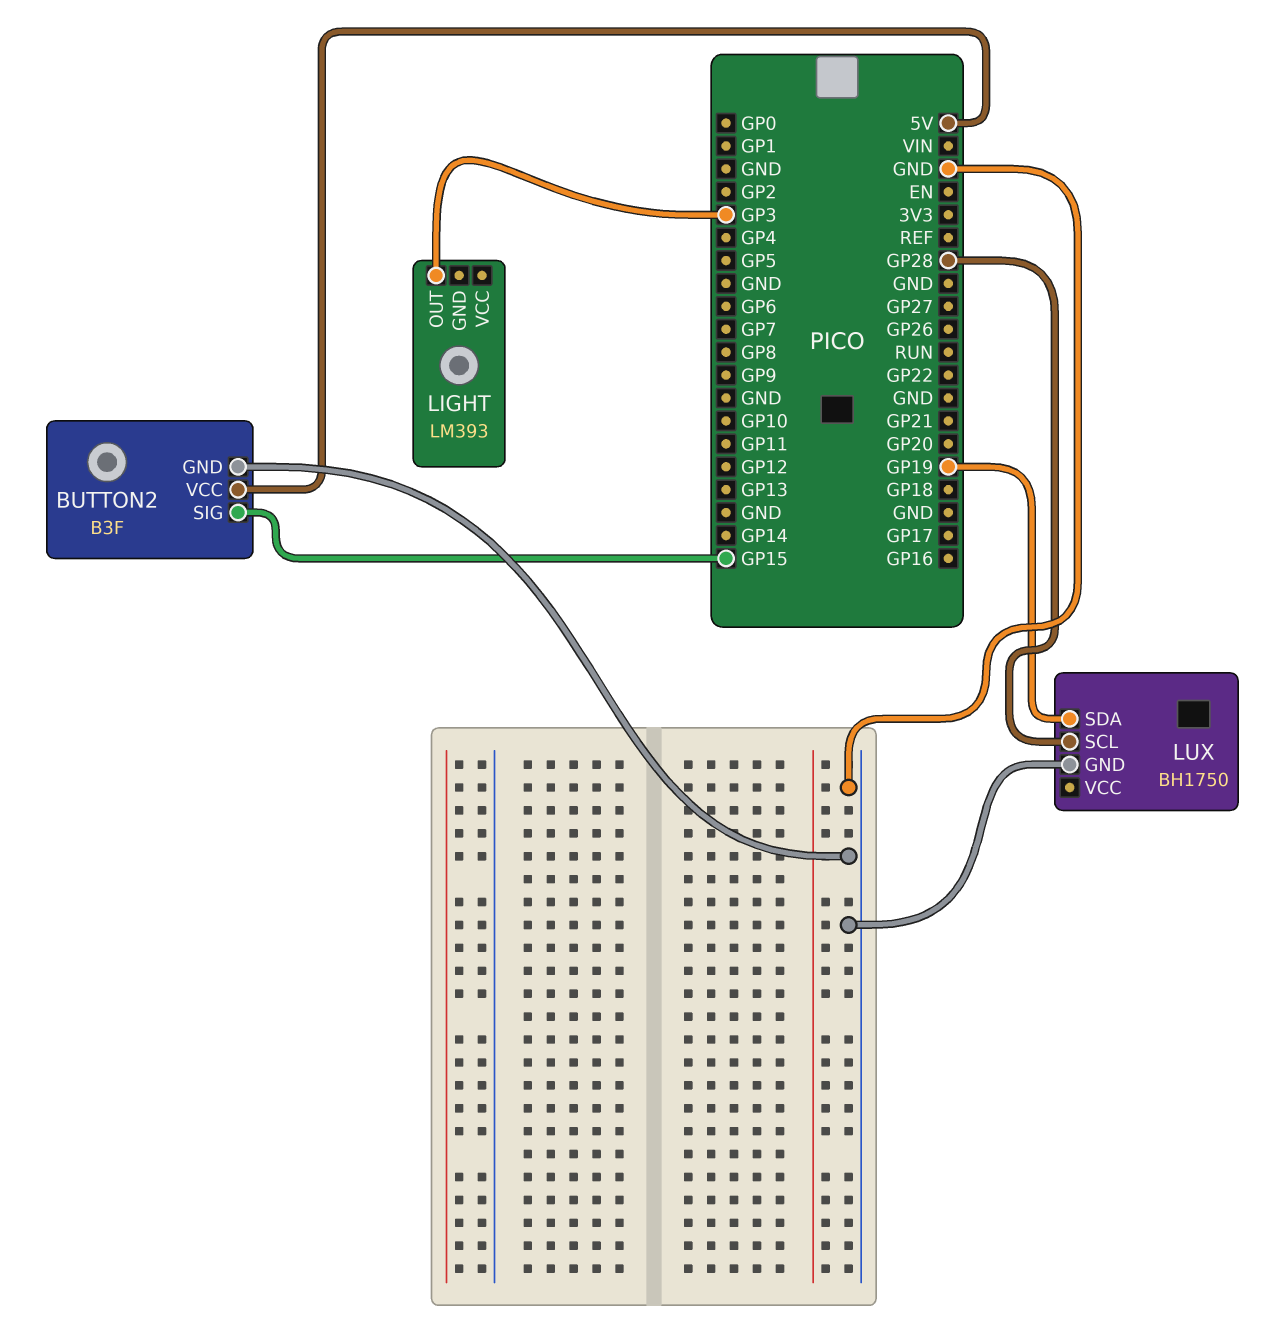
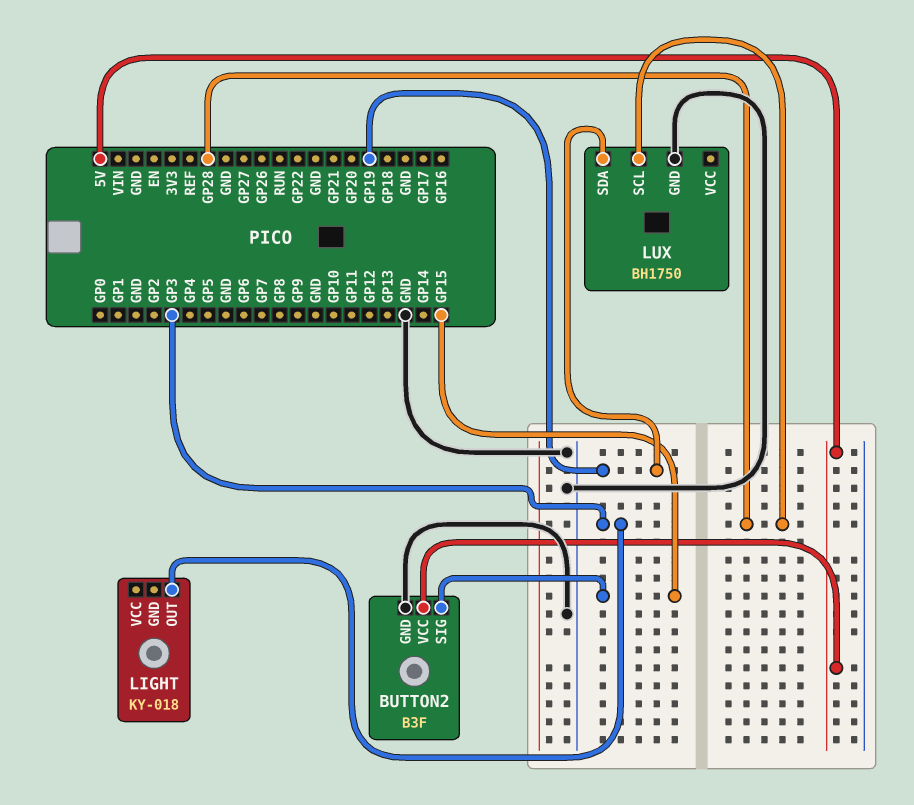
LIGHT: LM393 -> KY-018

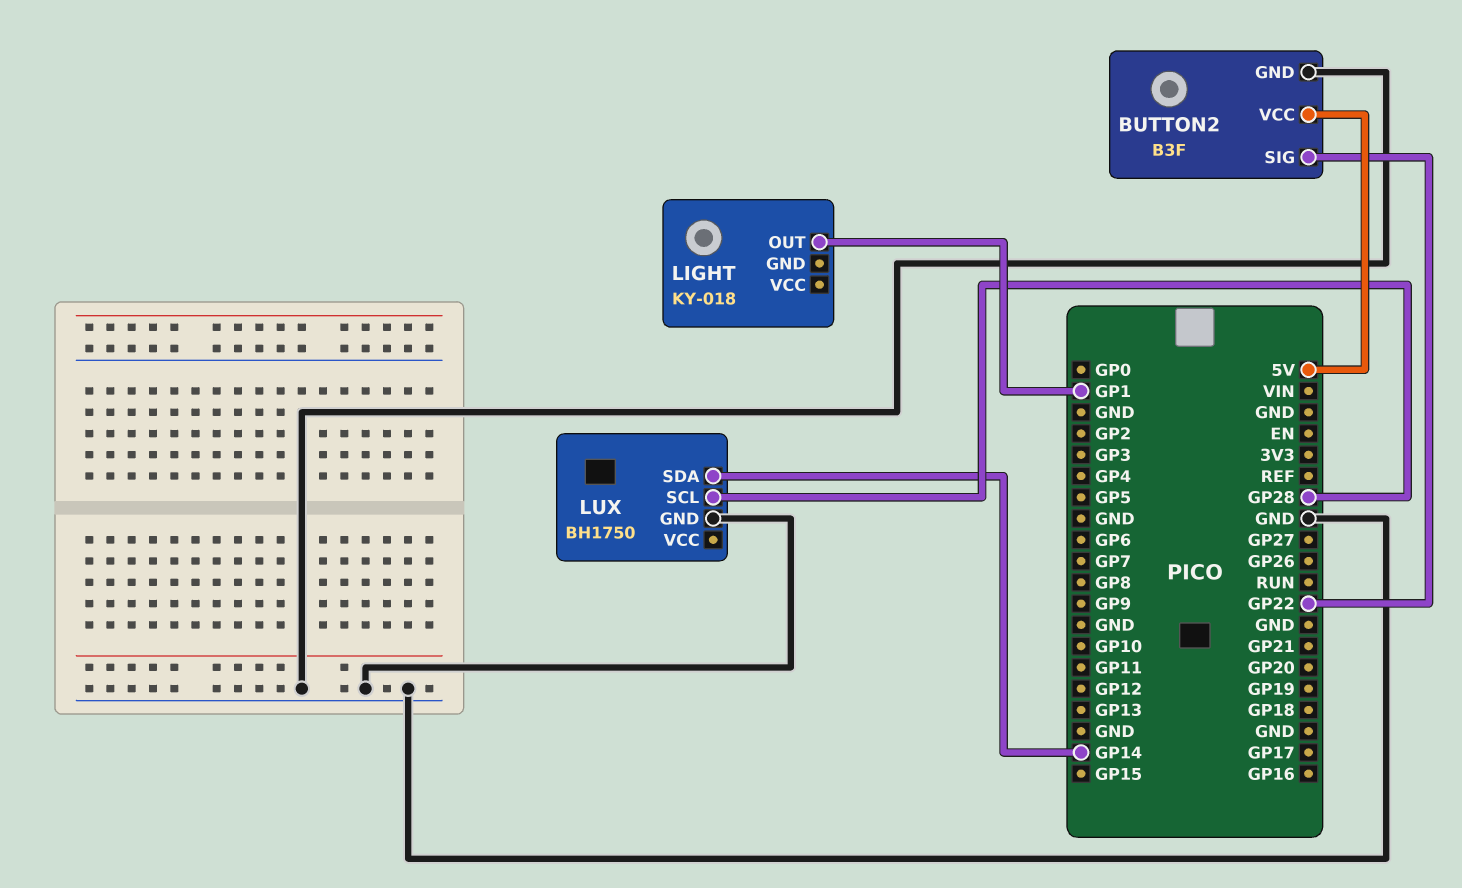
BUTTON2 pin SIG: GP15 -> GP22
LIGHT pin OUT: GP3 -> GP1
LUX pin SDA: GP19 -> GP14

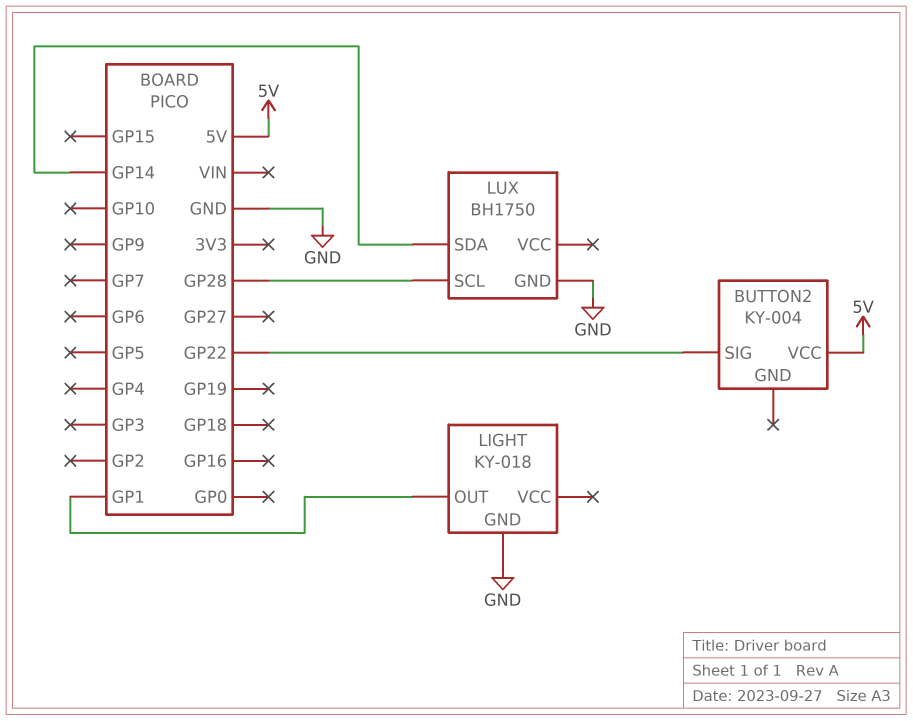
BUTTON2: B3F -> KY-004
BUTTON2 pin GND: GND -> none
LIGHT pin GND: none -> GND

